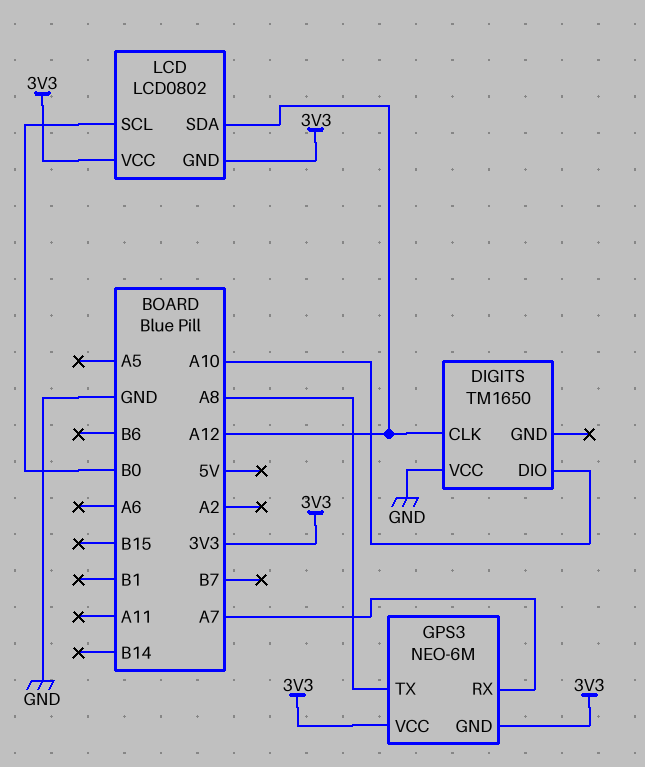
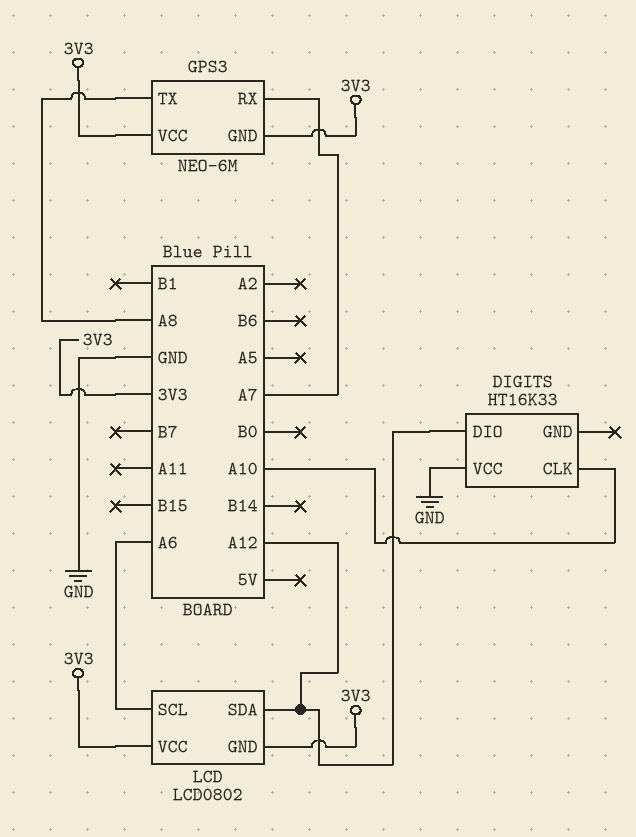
DIGITS: TM1650 -> HT16K33
DIGITS pin CLK: A12 -> A10
DIGITS pin DIO: A10 -> A12
LCD pin SCL: B0 -> A6

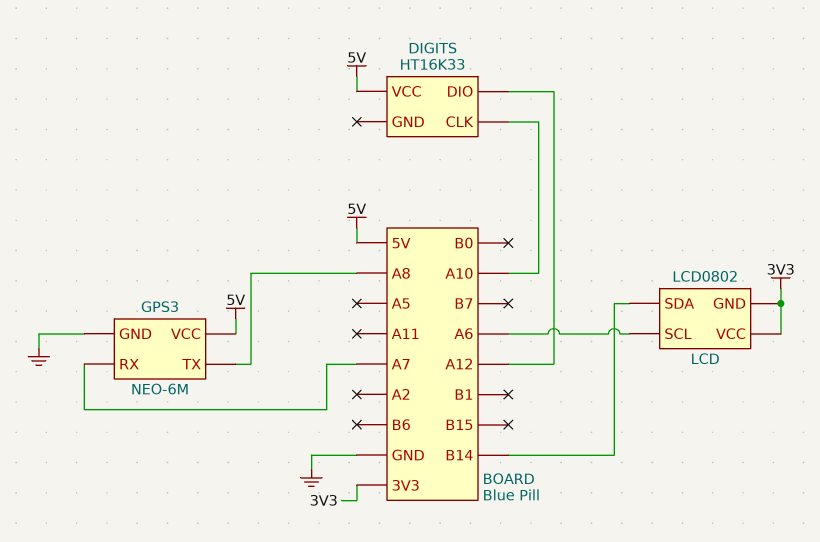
DIGITS pin VCC: GND -> 5V
GPS3 pin GND: 3V3 -> GND
GPS3 pin VCC: 3V3 -> 5V
LCD pin SDA: A12 -> B14

